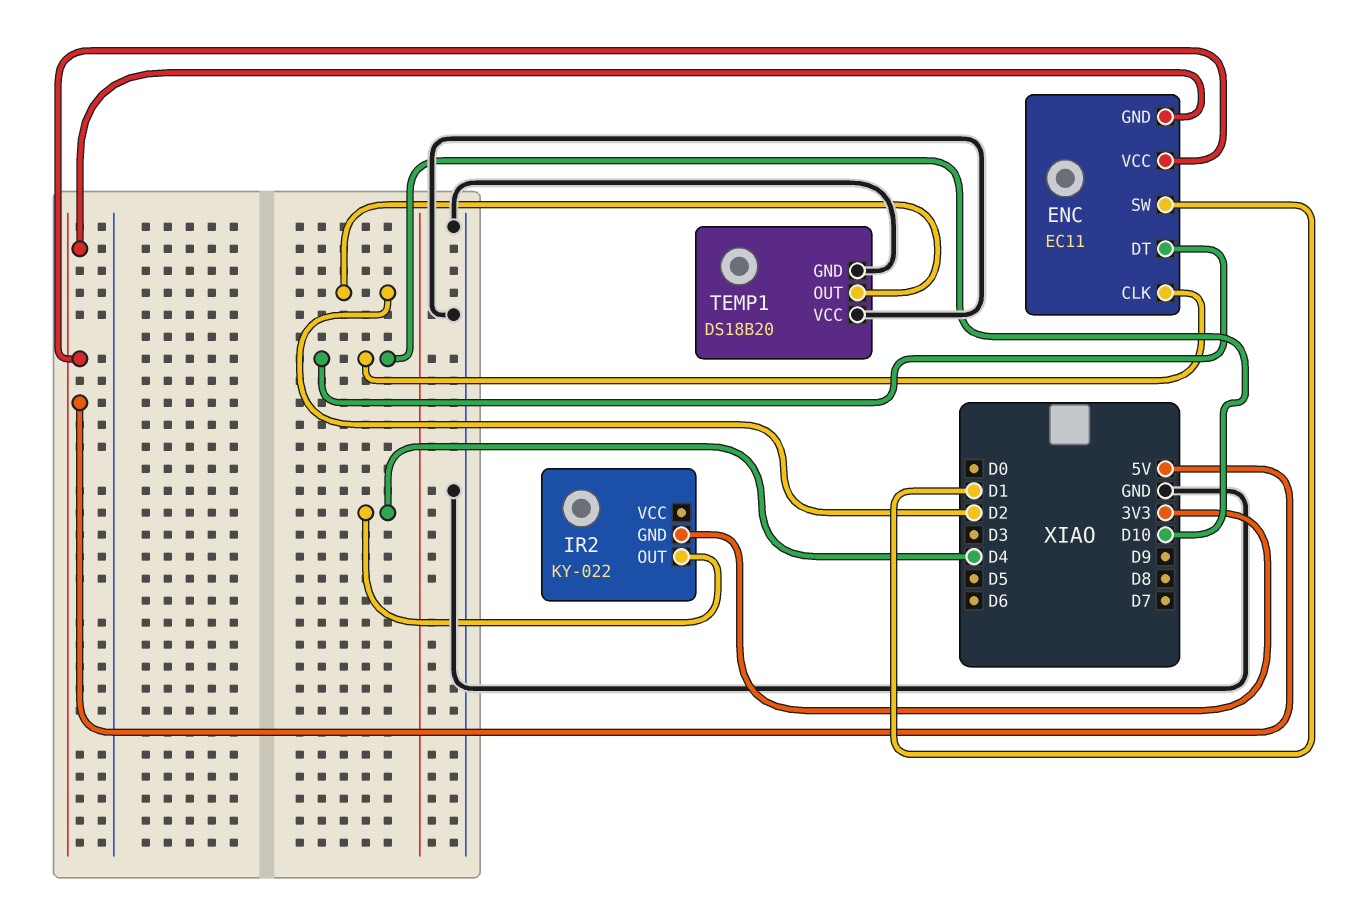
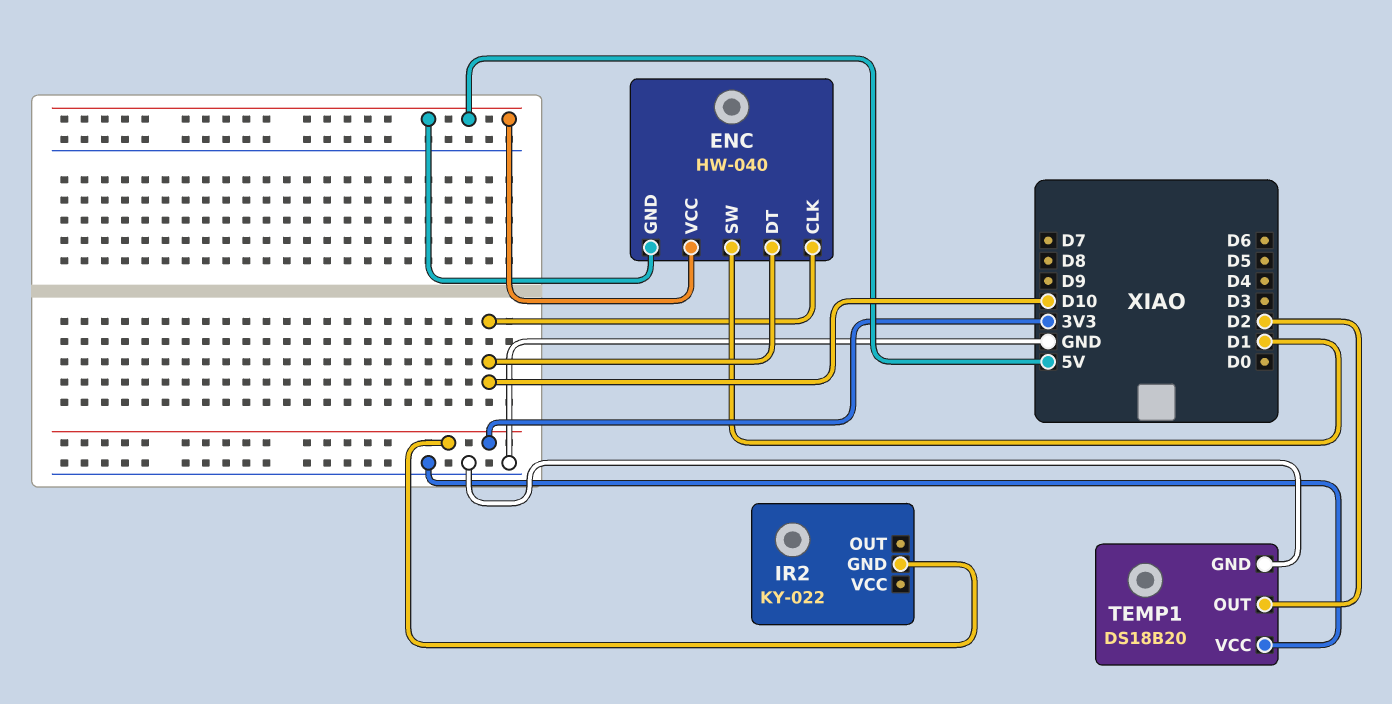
ENC: EC11 -> HW-040
IR2 pin OUT: D4 -> none

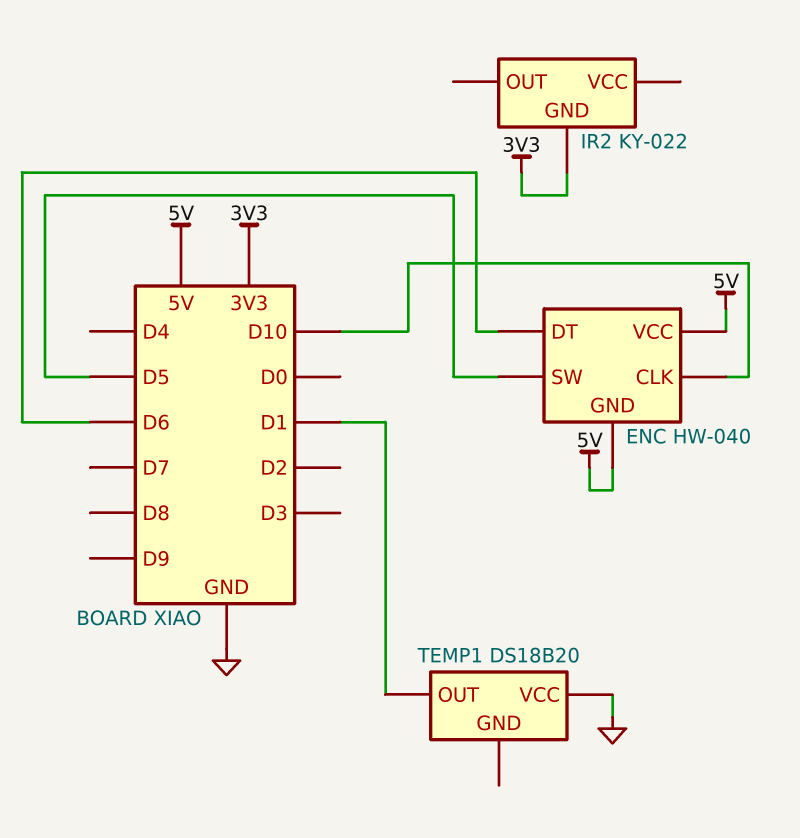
ENC pin DT: D10 -> D6
ENC pin SW: D1 -> D5
TEMP1 pin GND: GND -> none
TEMP1 pin OUT: D2 -> D1

